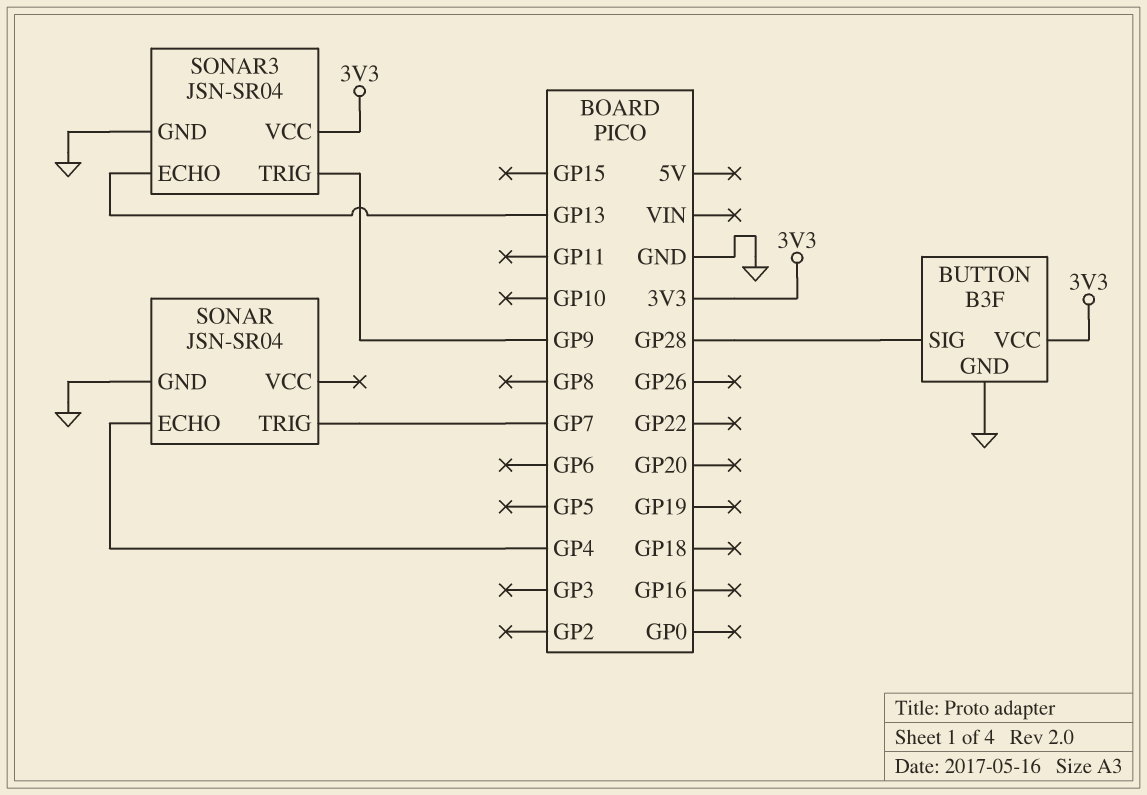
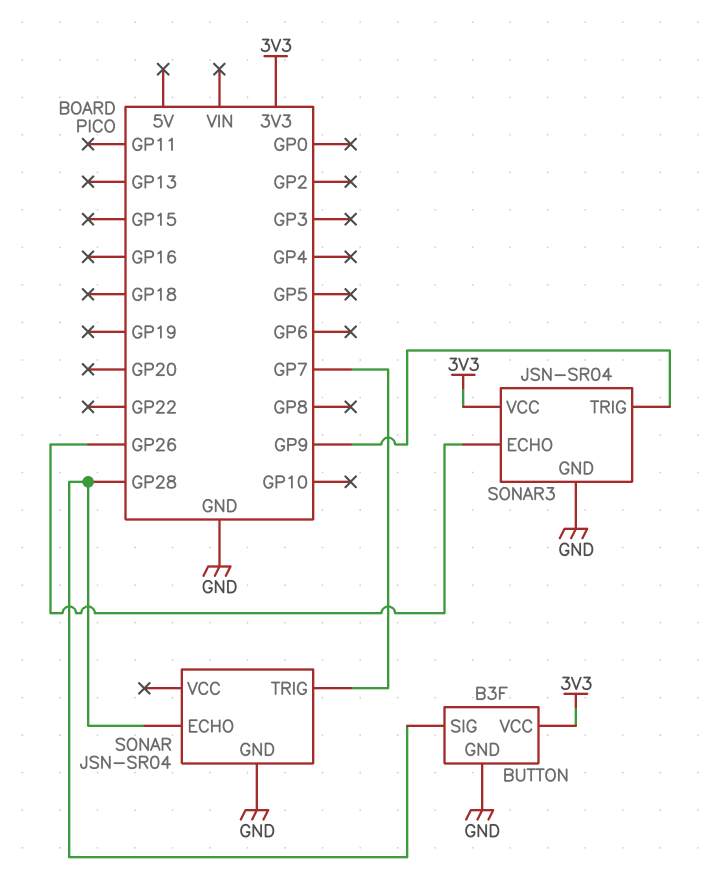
SONAR pin ECHO: GP4 -> GP28
SONAR3 pin ECHO: GP13 -> GP26

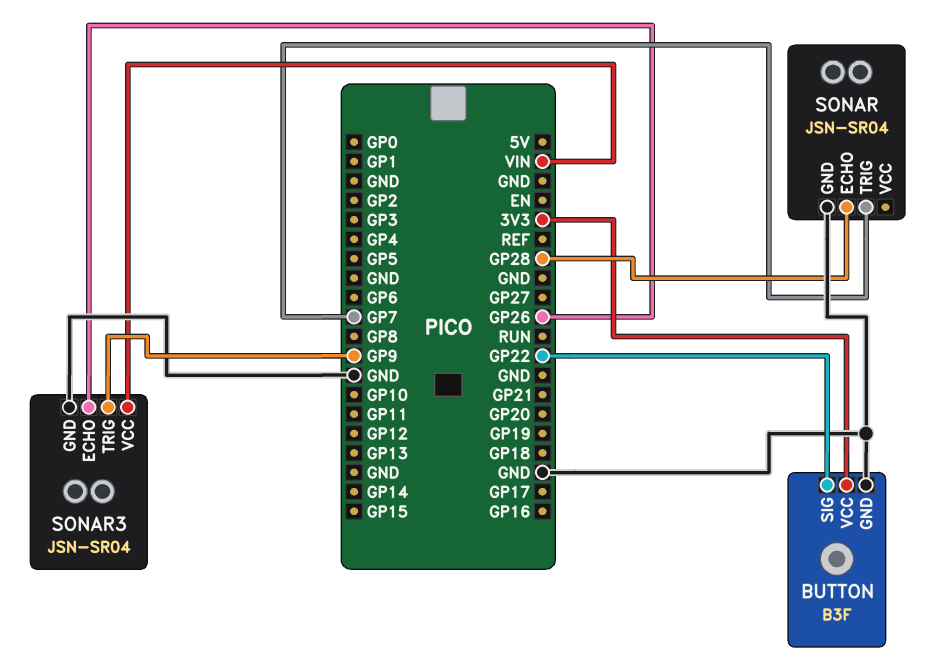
BUTTON pin SIG: GP28 -> GP22
SONAR3 pin VCC: 3V3 -> VIN

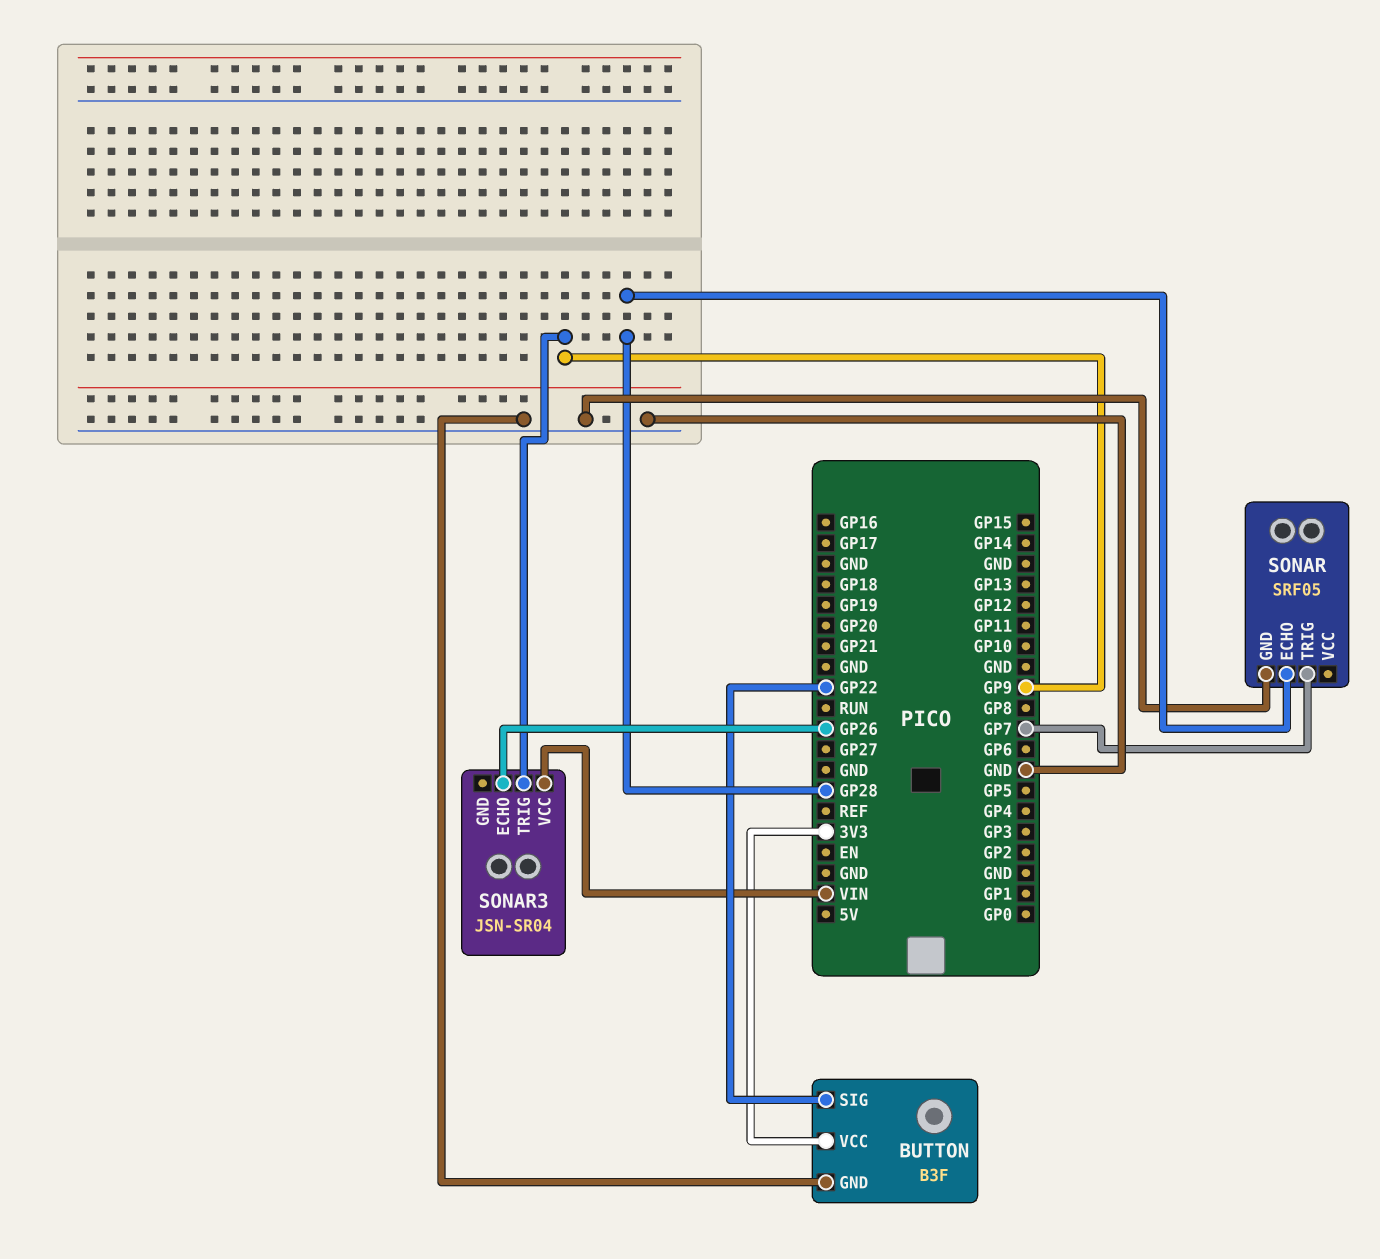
SONAR: JSN-SR04 -> SRF05
SONAR3 pin GND: GND -> none

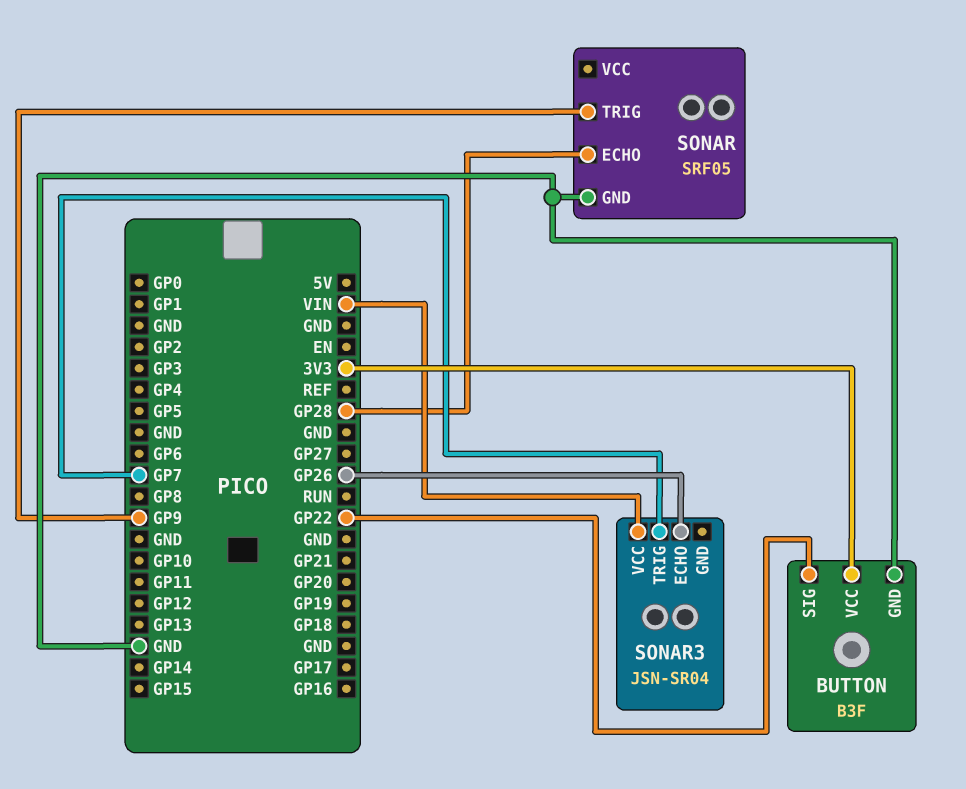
SONAR pin TRIG: GP7 -> GP9
SONAR3 pin TRIG: GP9 -> GP7

